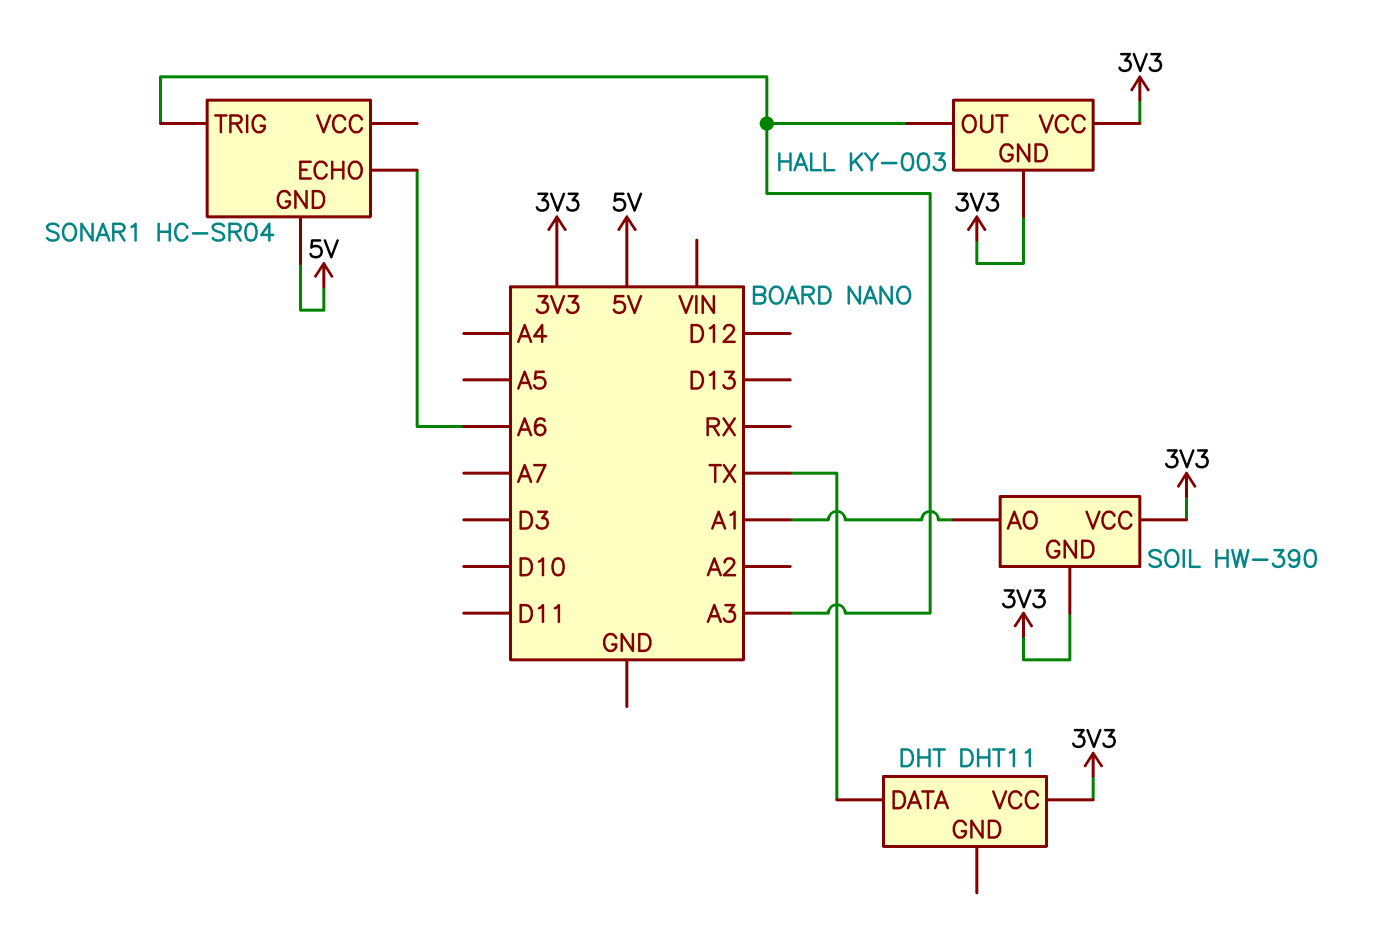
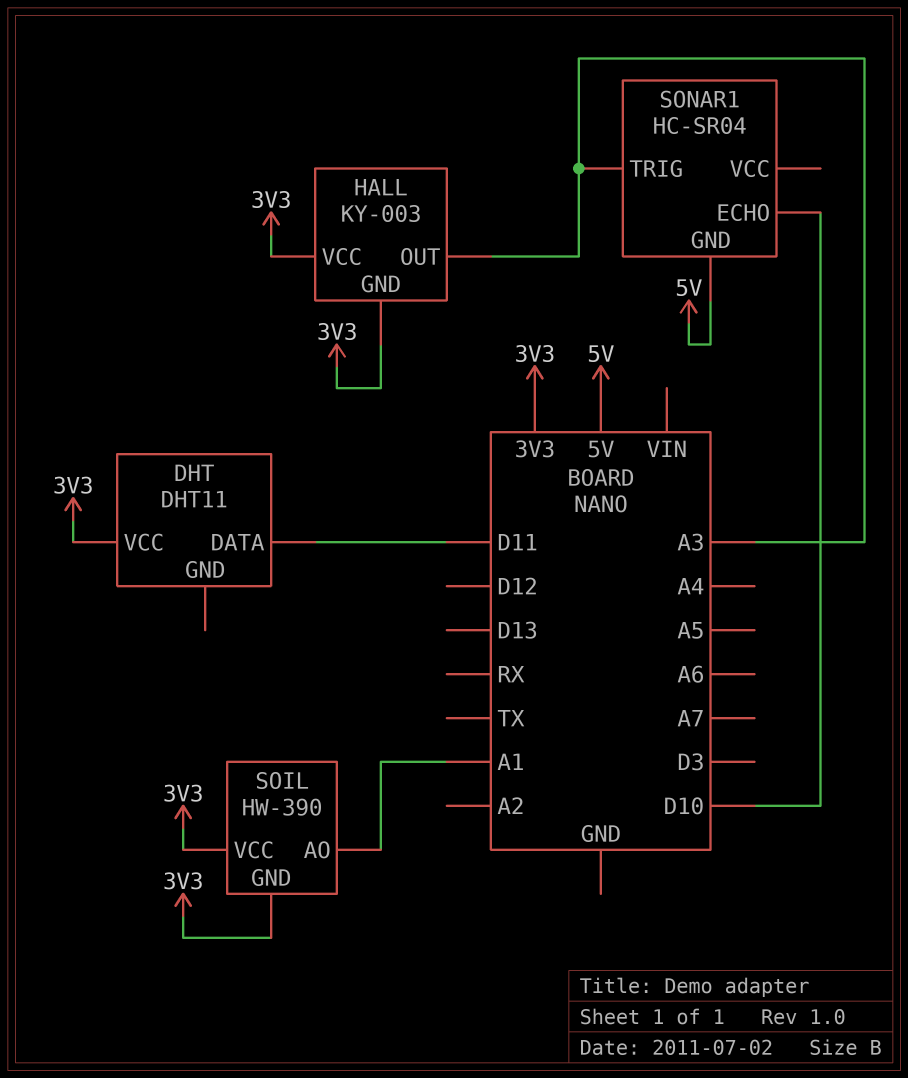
DHT pin DATA: TX -> D11
SONAR1 pin ECHO: A6 -> D10

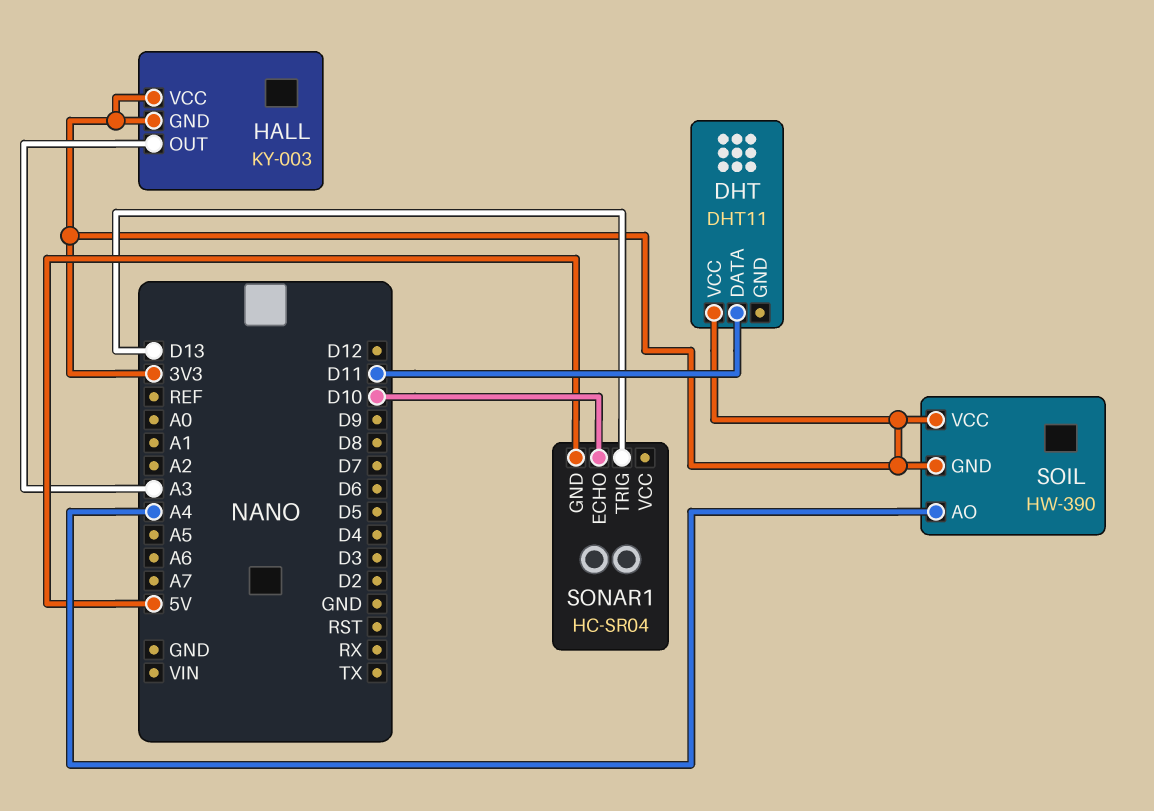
SOIL pin AO: A1 -> A4
SONAR1 pin TRIG: A3 -> D13

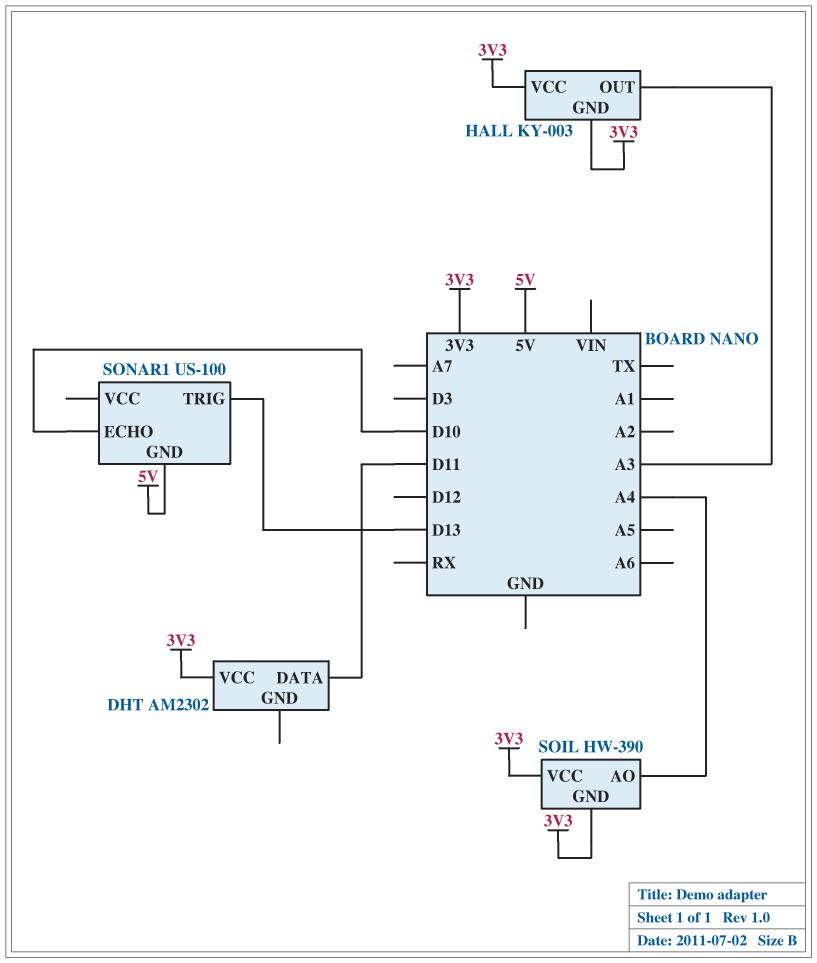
DHT: DHT11 -> AM2302
SONAR1: HC-SR04 -> US-100

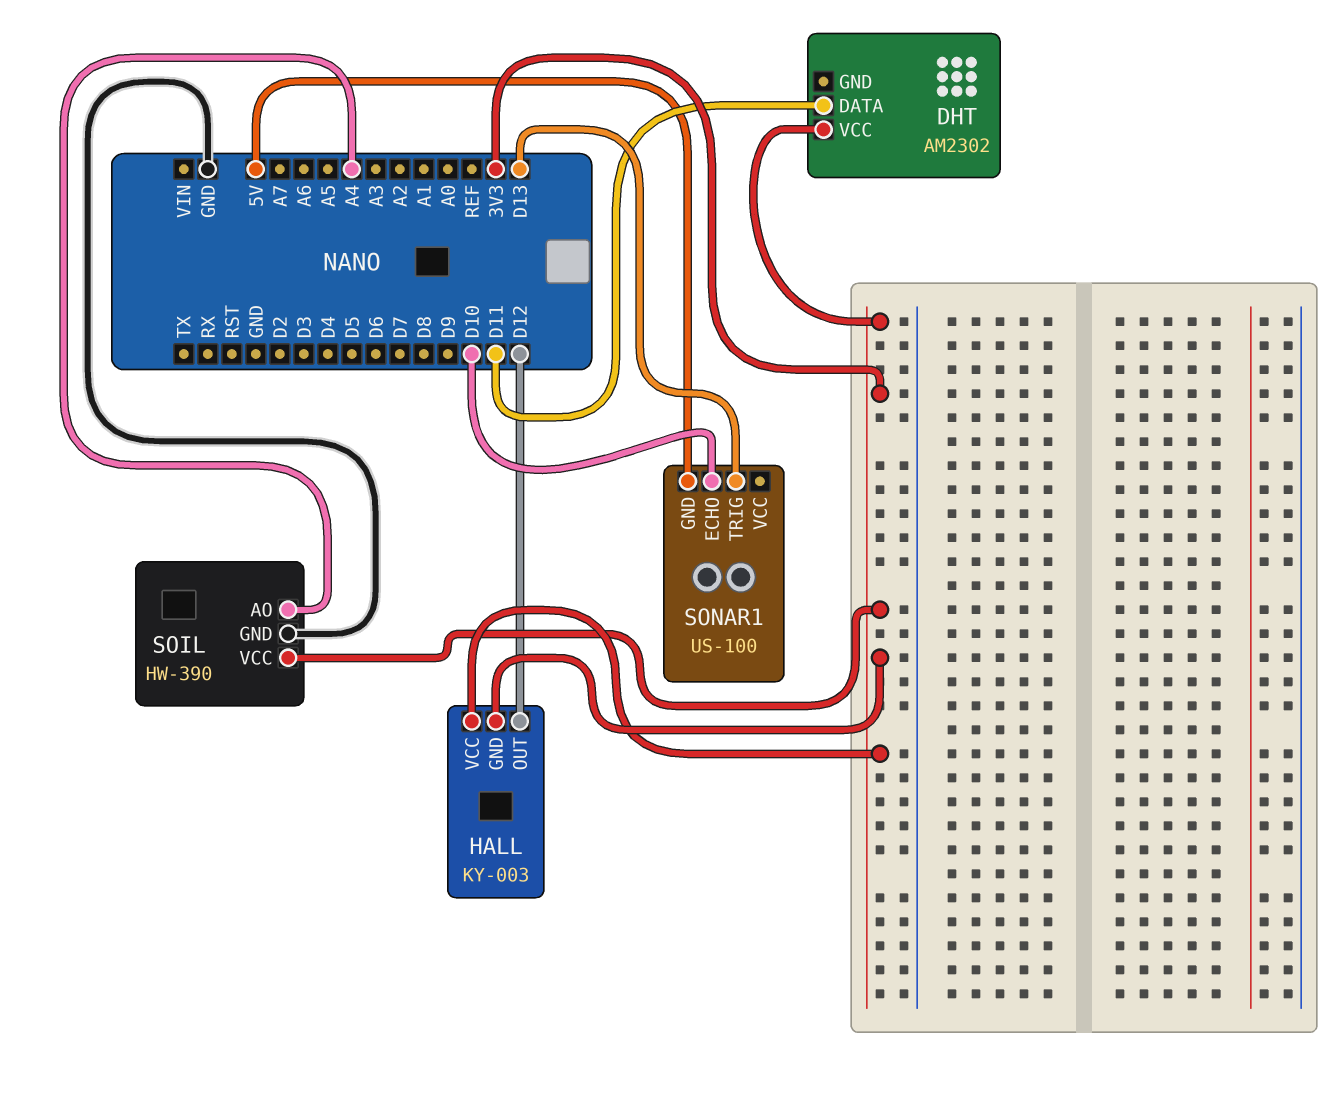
HALL pin OUT: A3 -> D12
SOIL pin GND: 3V3 -> GND

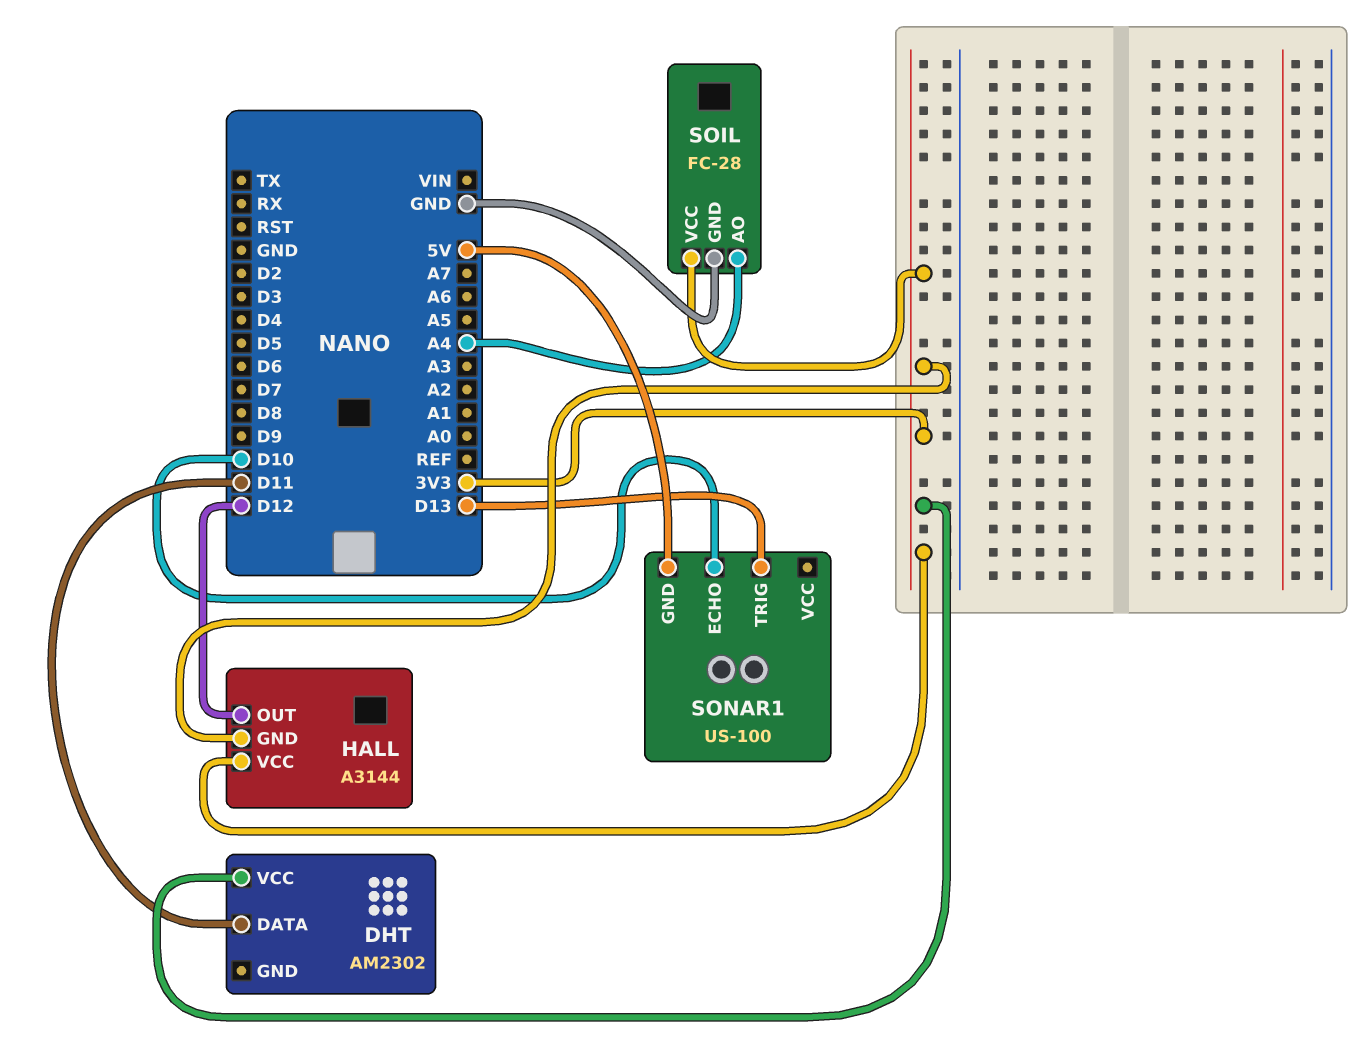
HALL: KY-003 -> A3144
SOIL: HW-390 -> FC-28

